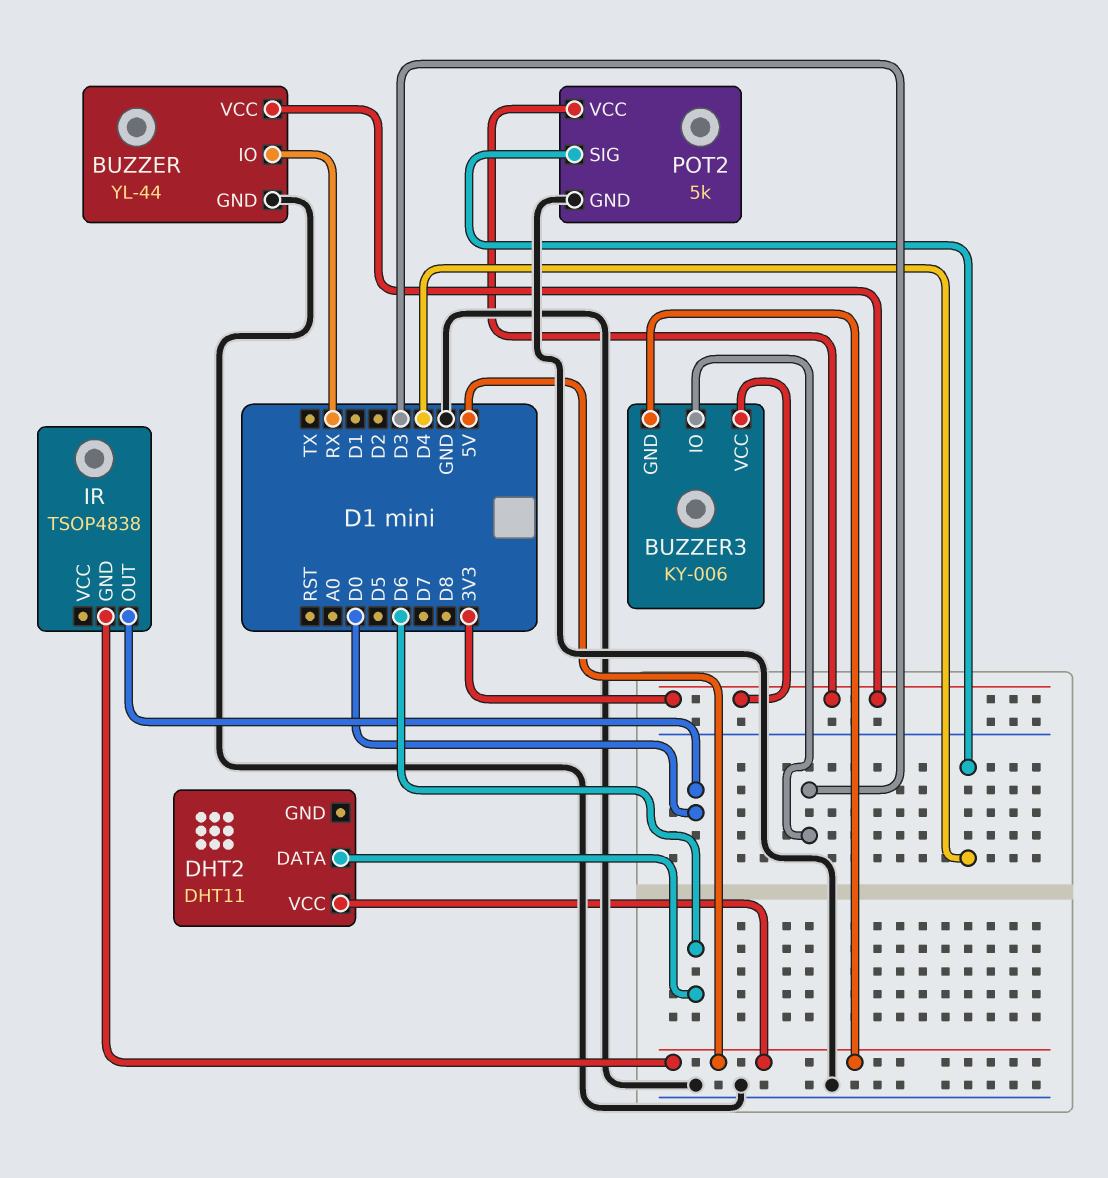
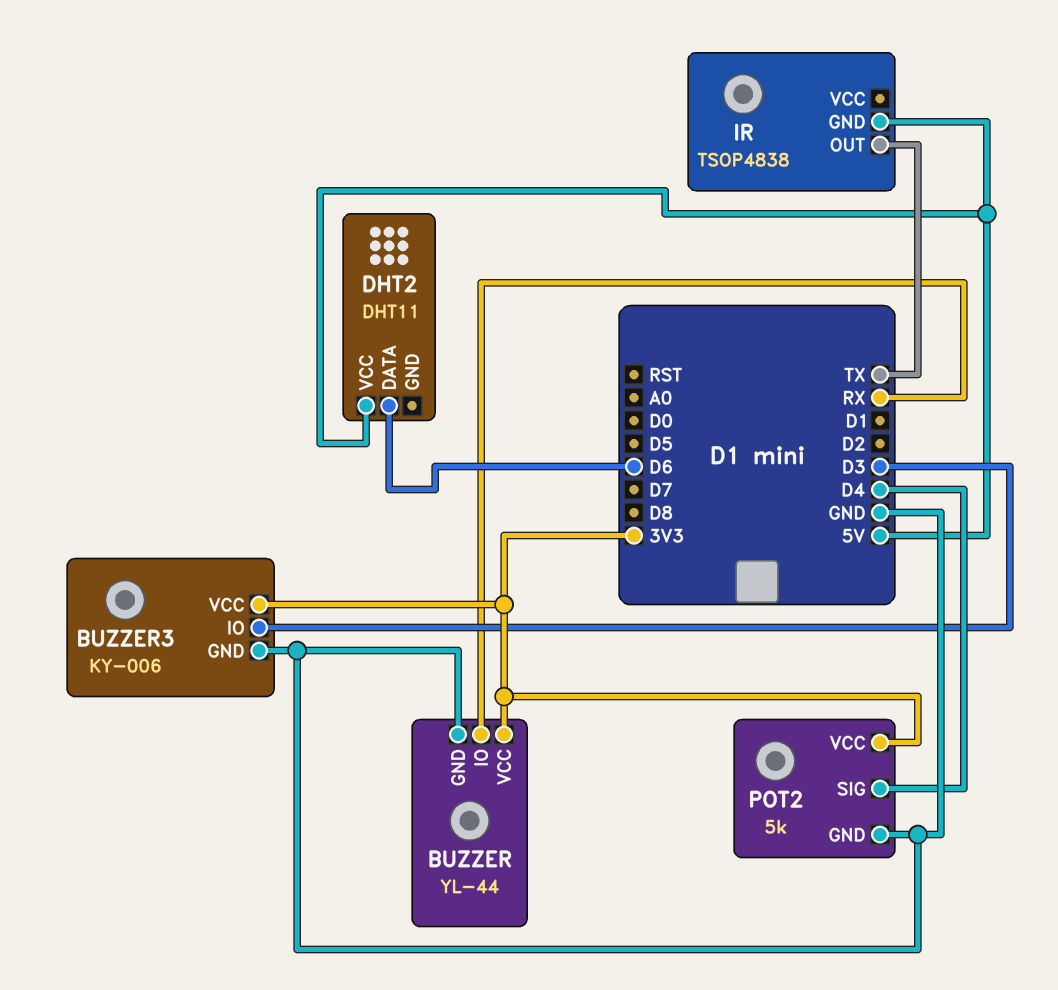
BUZZER3 pin GND: 5V -> GND
IR pin OUT: D0 -> TX

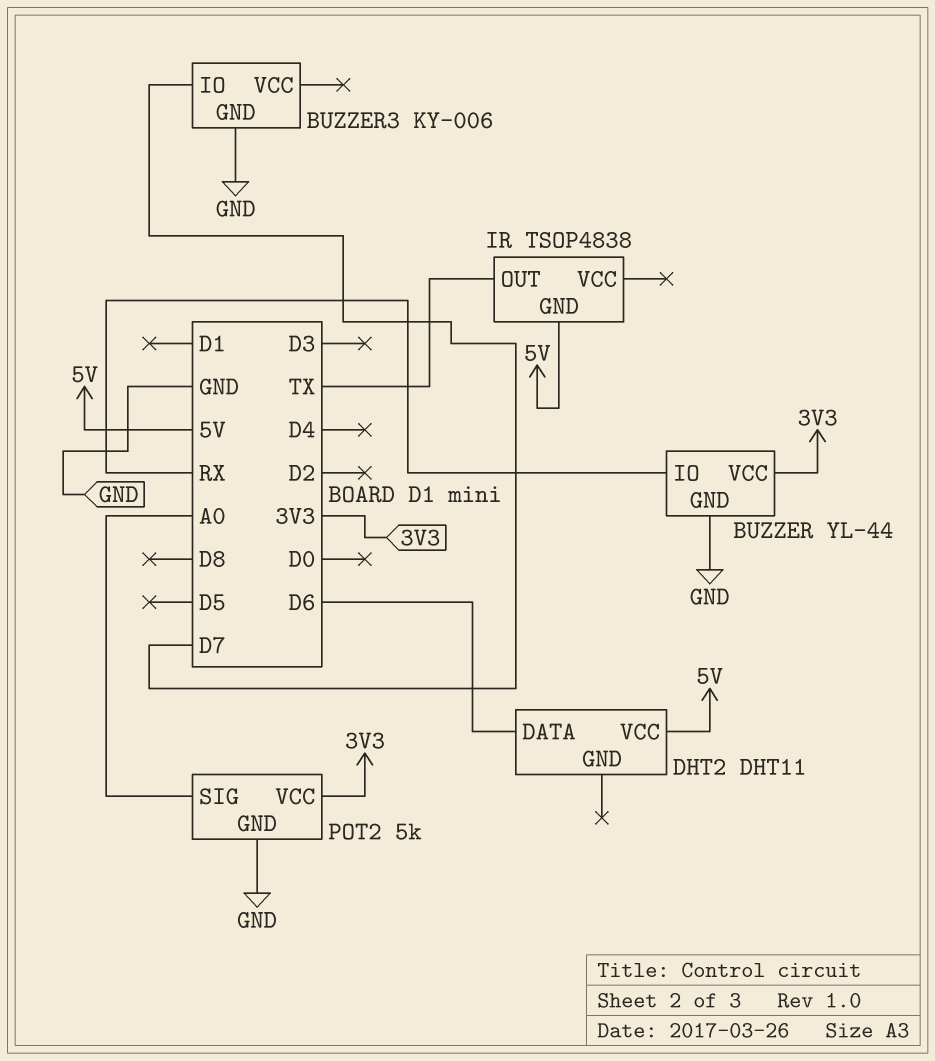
BUZZER3 pin IO: D3 -> D7
BUZZER3 pin VCC: 3V3 -> none
POT2 pin SIG: D4 -> A0

